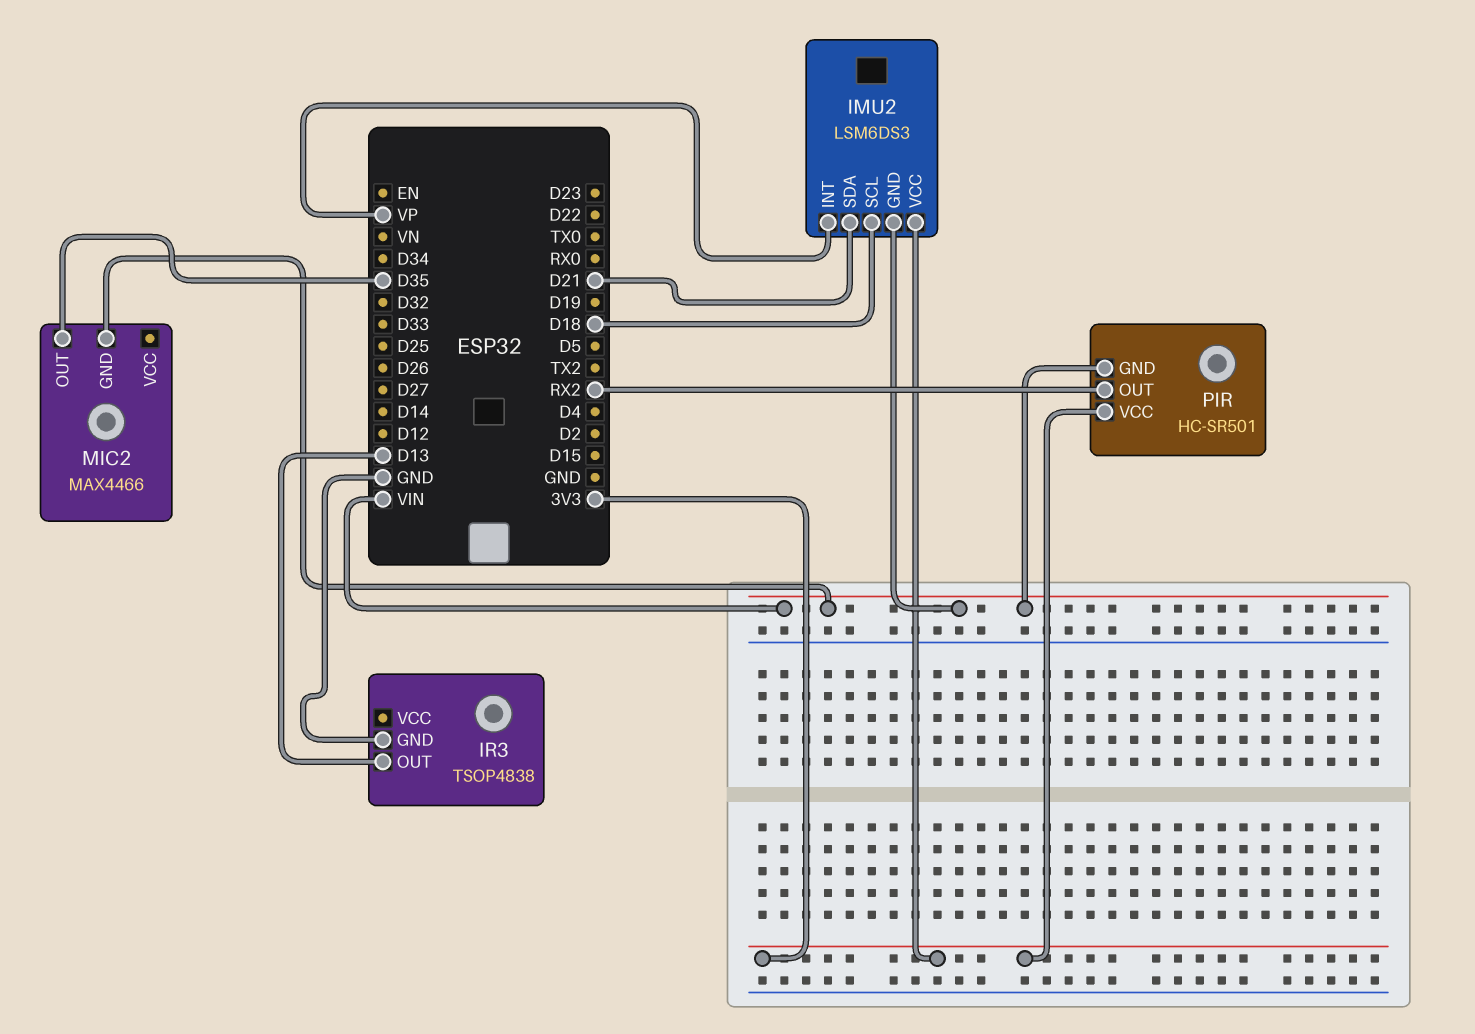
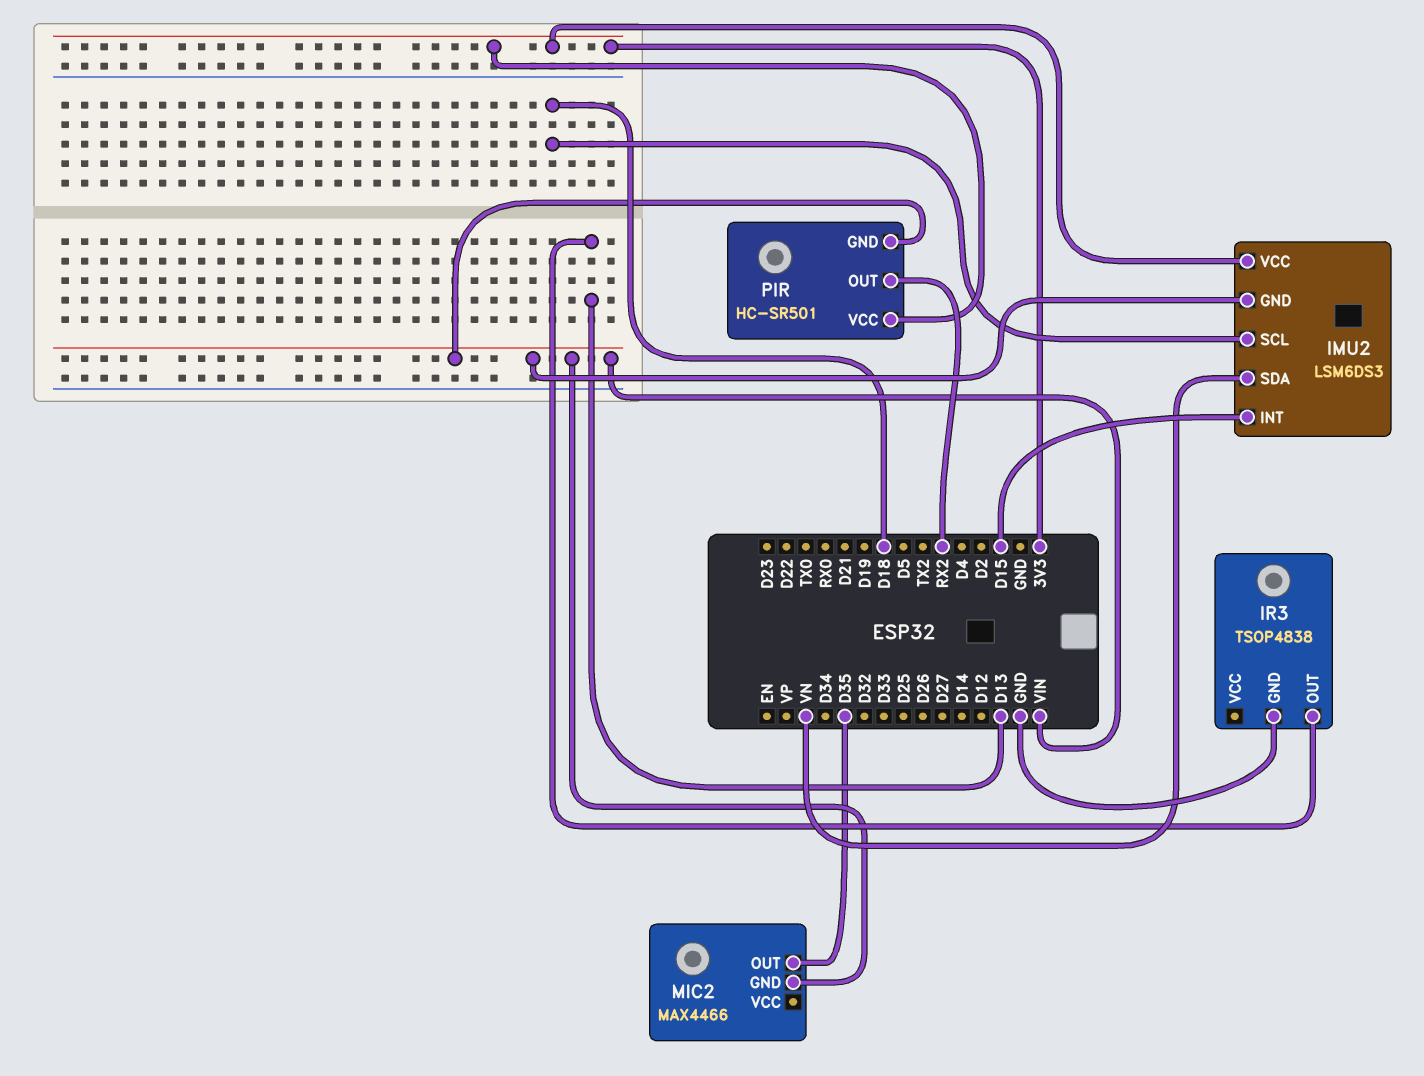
IMU2 pin INT: VP -> D15
IMU2 pin SDA: D21 -> VN

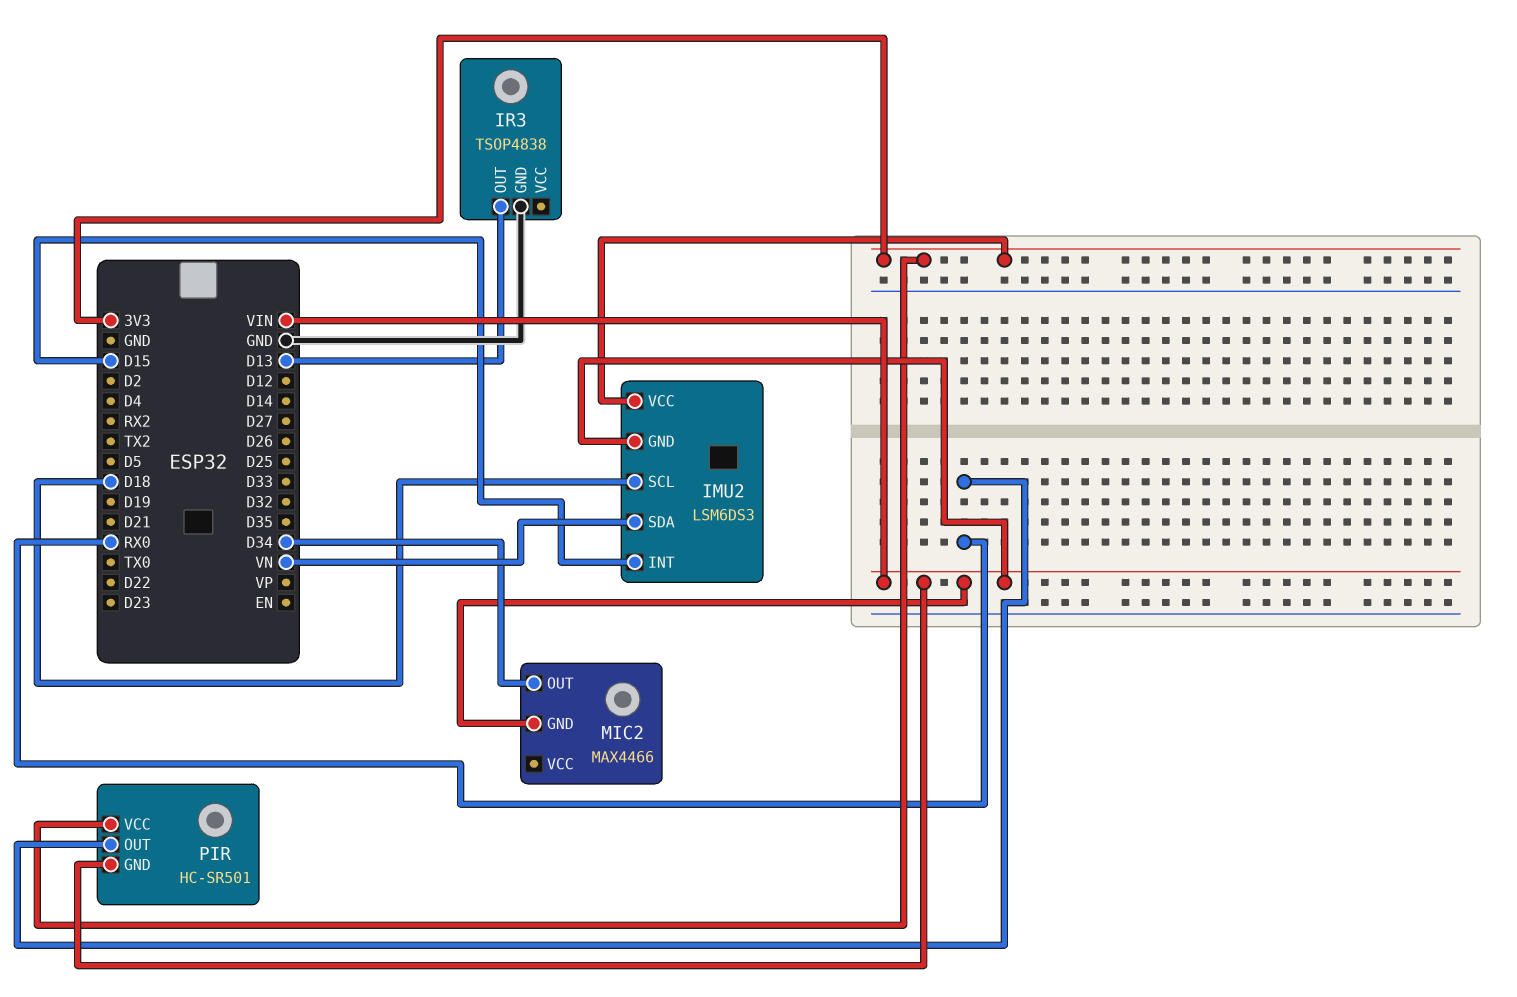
MIC2 pin OUT: D35 -> D34
PIR pin OUT: RX2 -> RX0

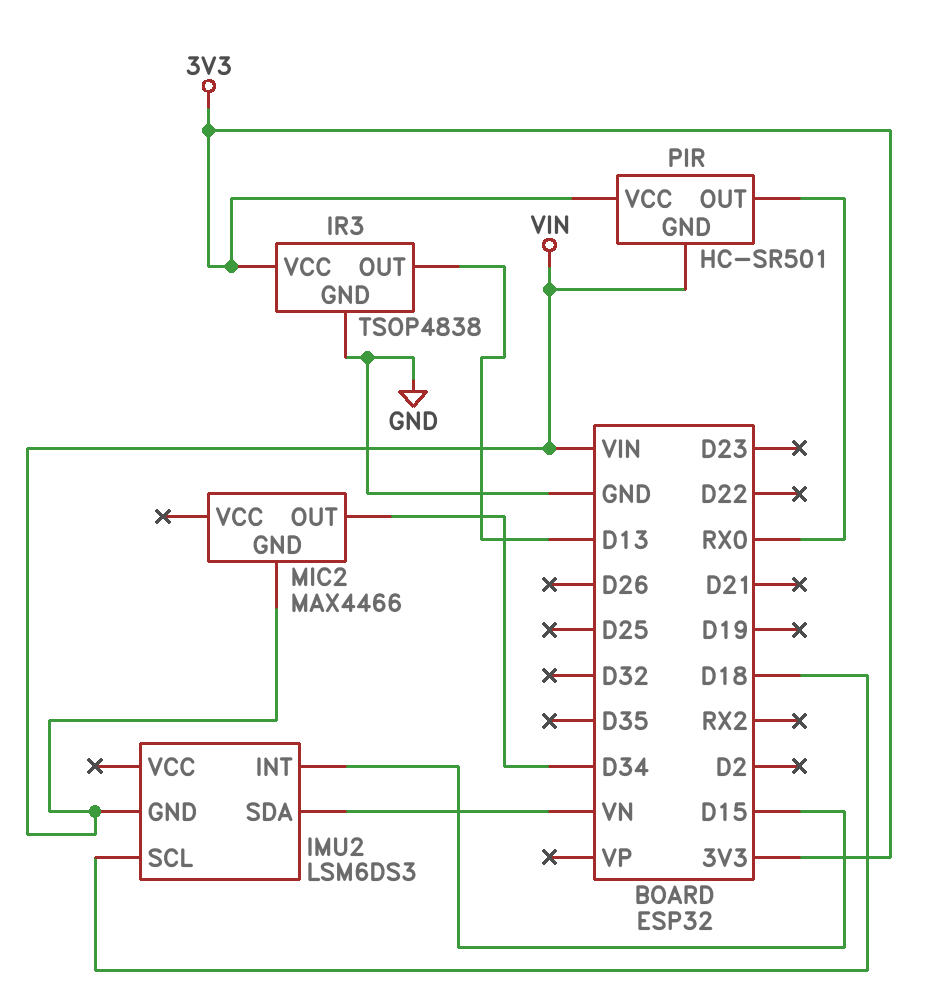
IMU2 pin VCC: 3V3 -> none
IR3 pin VCC: none -> 3V3

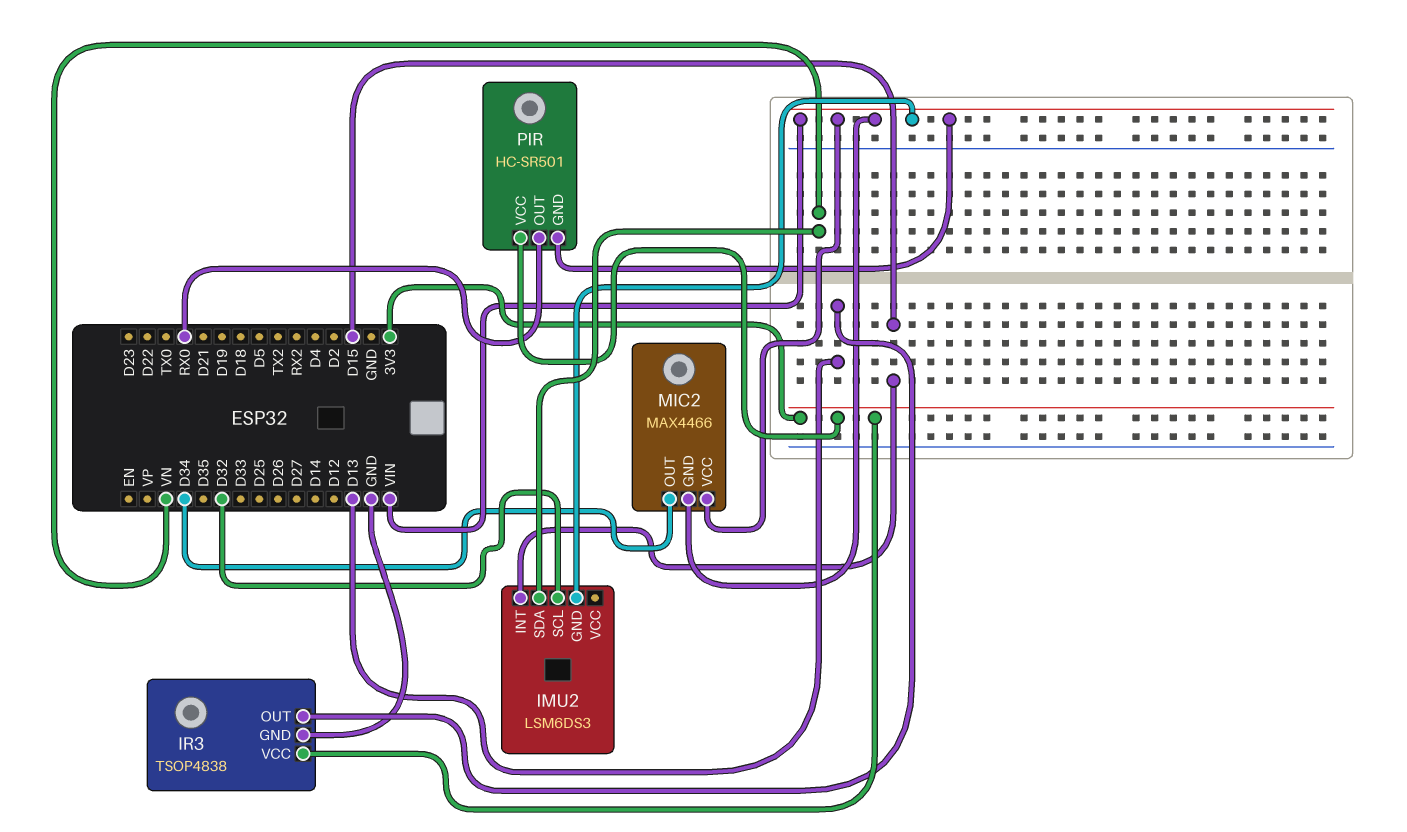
IMU2 pin SCL: D18 -> D32
MIC2 pin VCC: none -> VIN

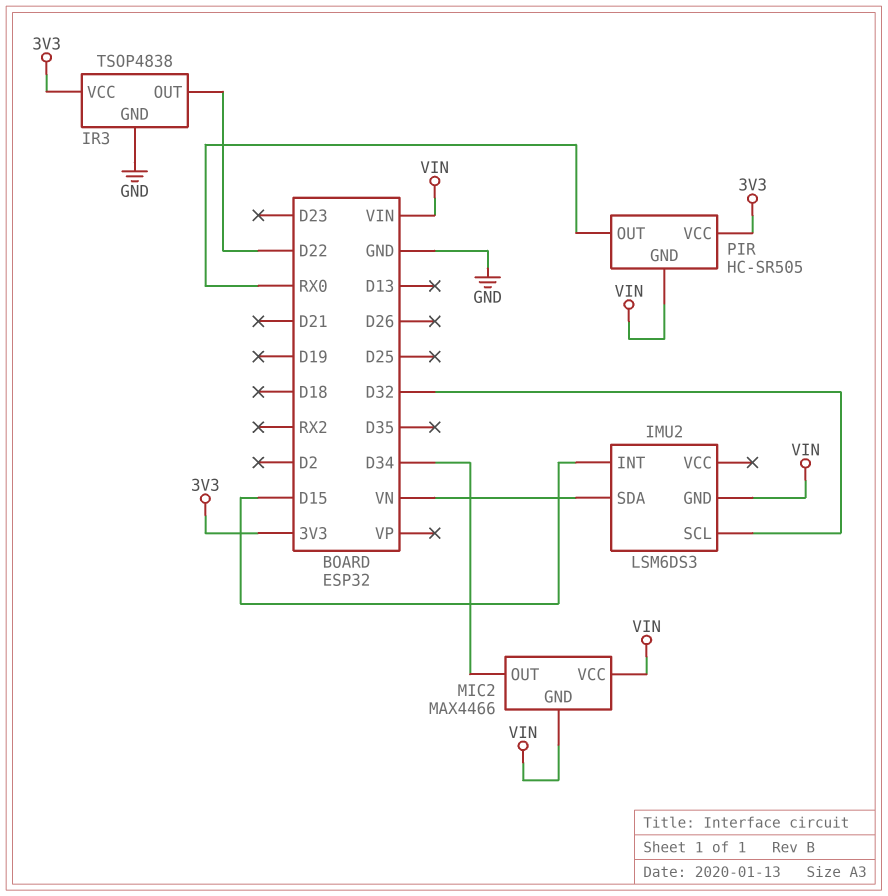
IR3 pin OUT: D13 -> D22
PIR: HC-SR501 -> HC-SR505

